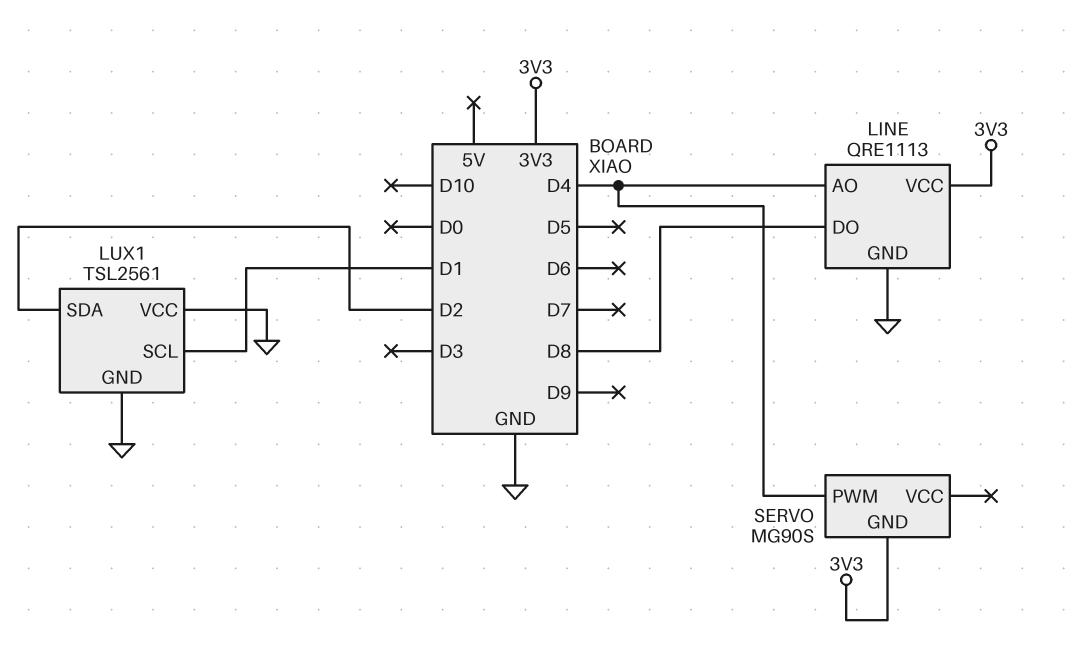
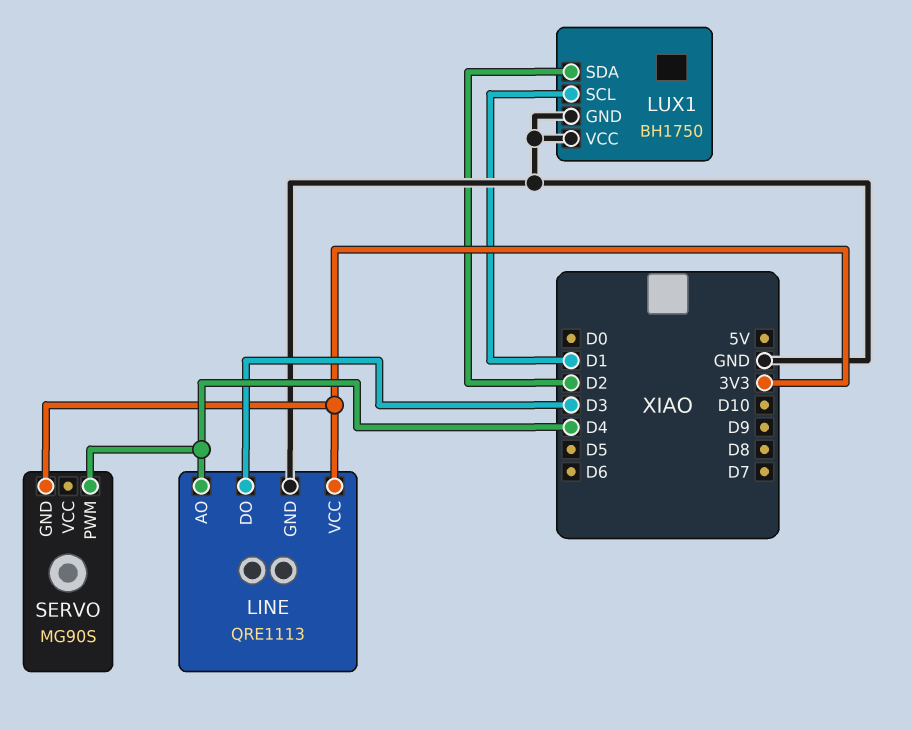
LINE pin DO: D8 -> D3
LUX1: TSL2561 -> BH1750

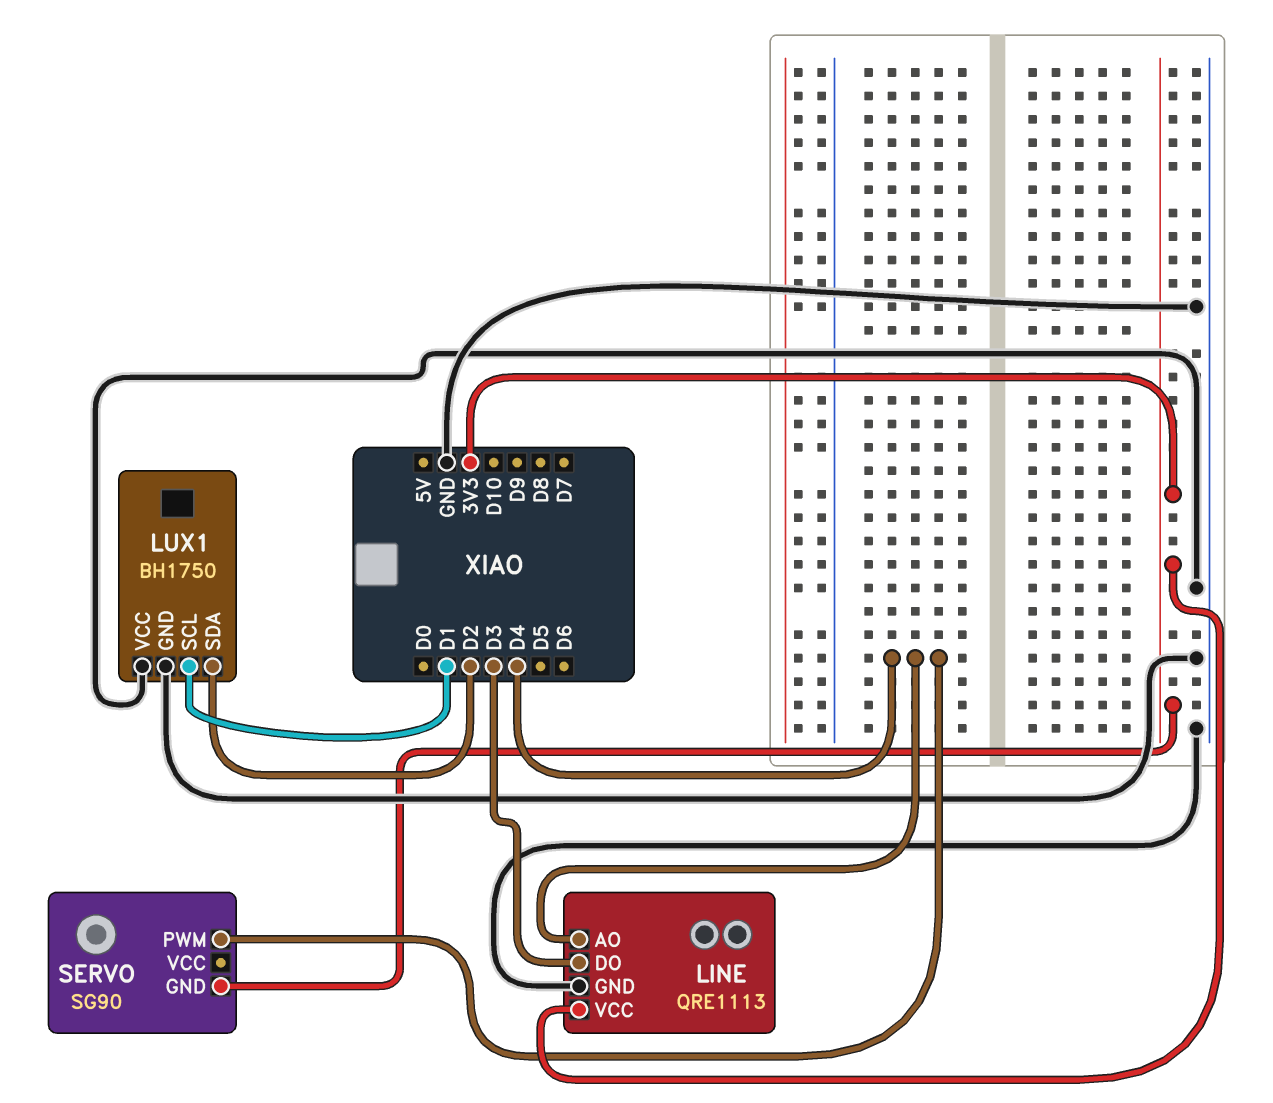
SERVO: MG90S -> SG90

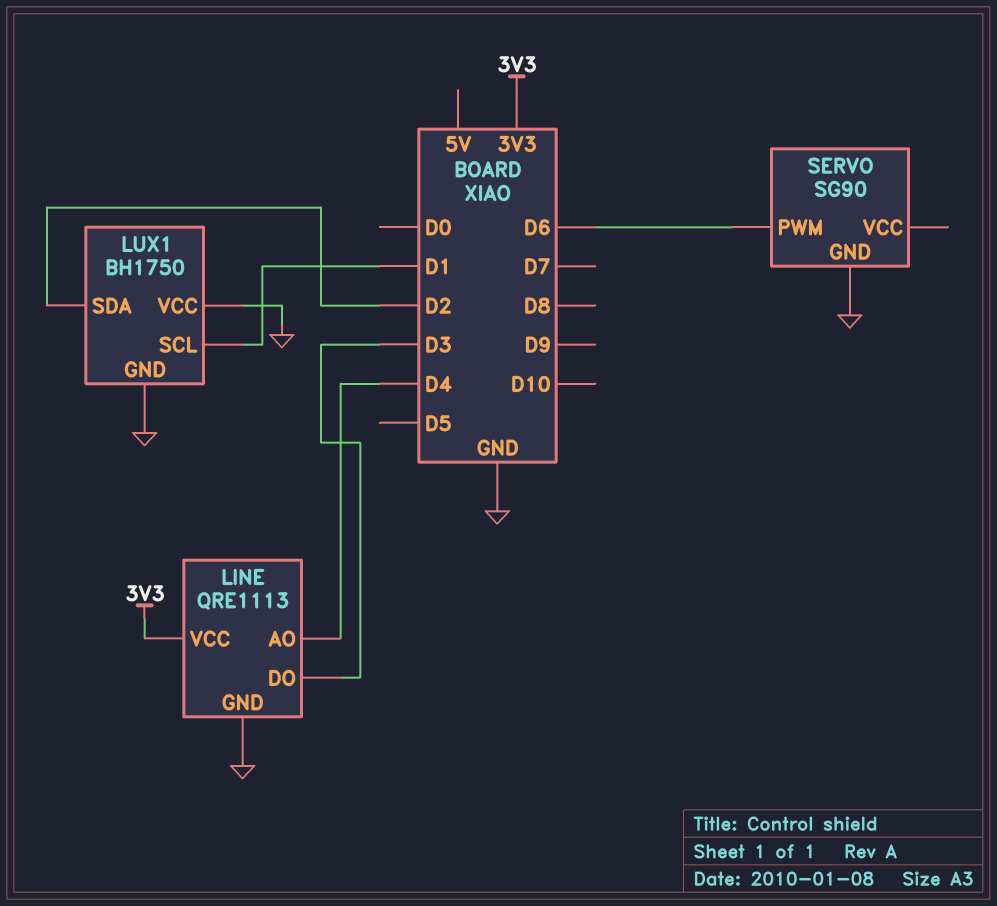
SERVO pin GND: 3V3 -> GND
SERVO pin PWM: D4 -> D6

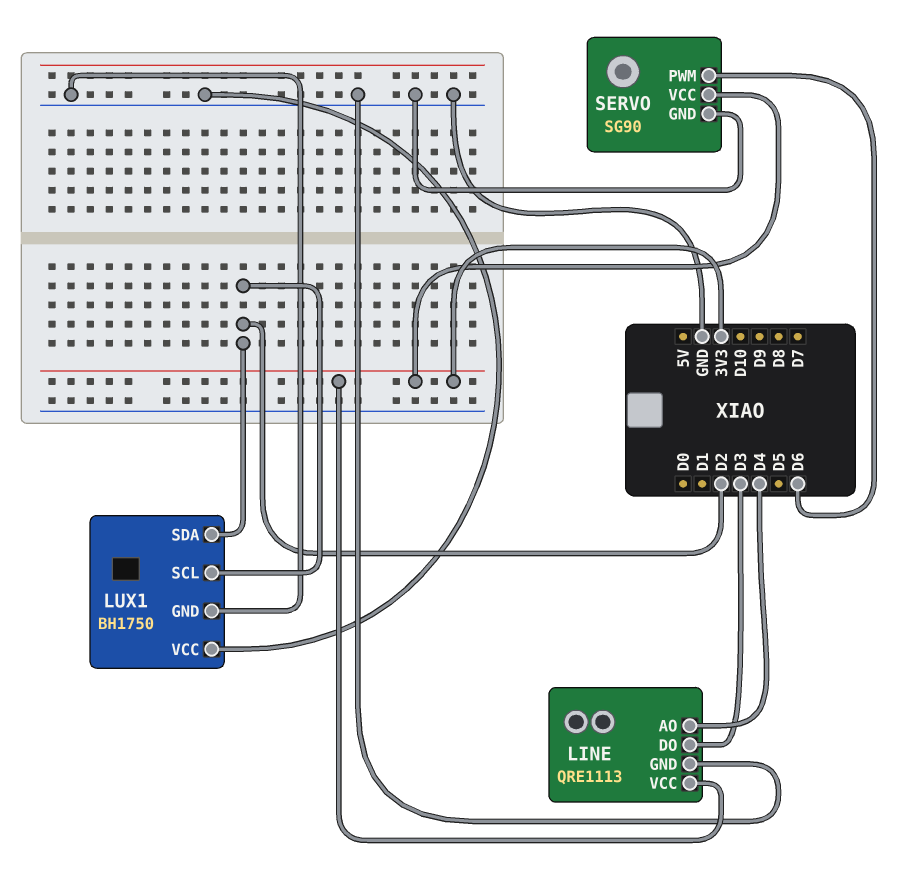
LUX1 pin SCL: D1 -> D2
SERVO pin VCC: none -> 3V3

